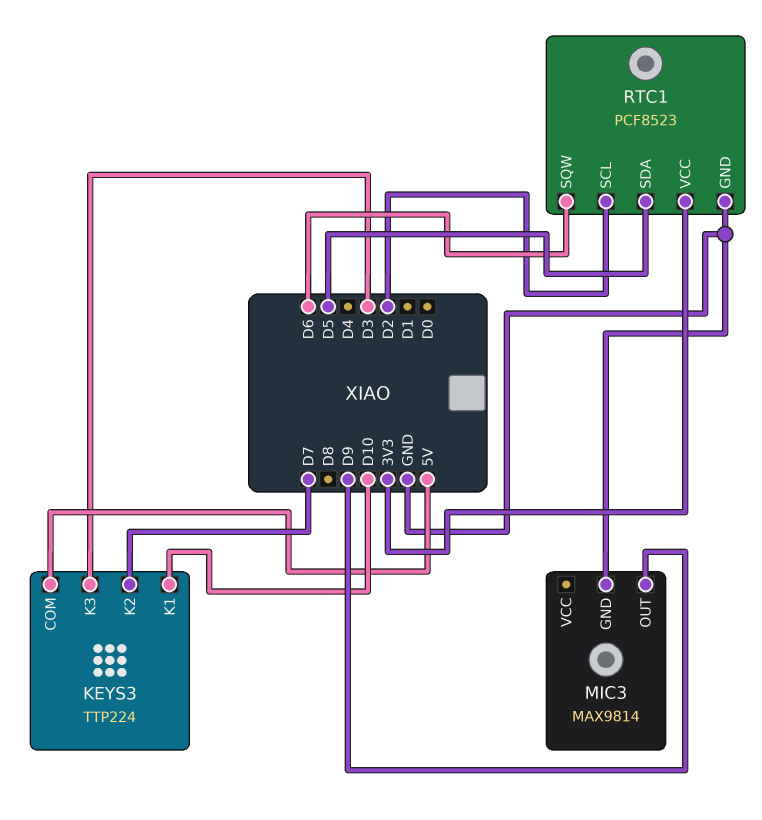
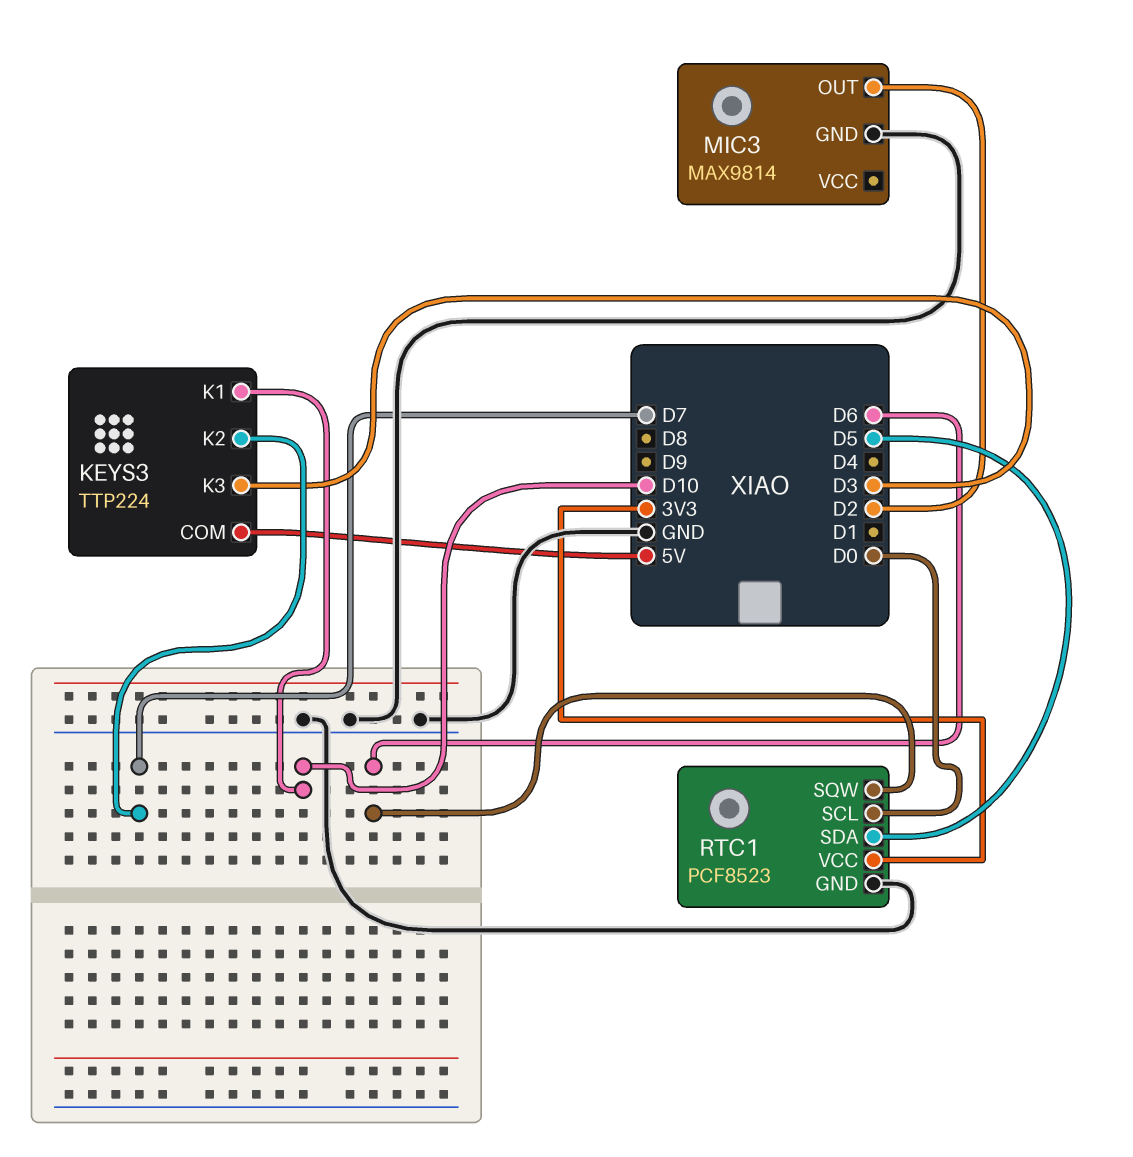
MIC3 pin OUT: D9 -> D2
RTC1 pin SCL: D2 -> D0

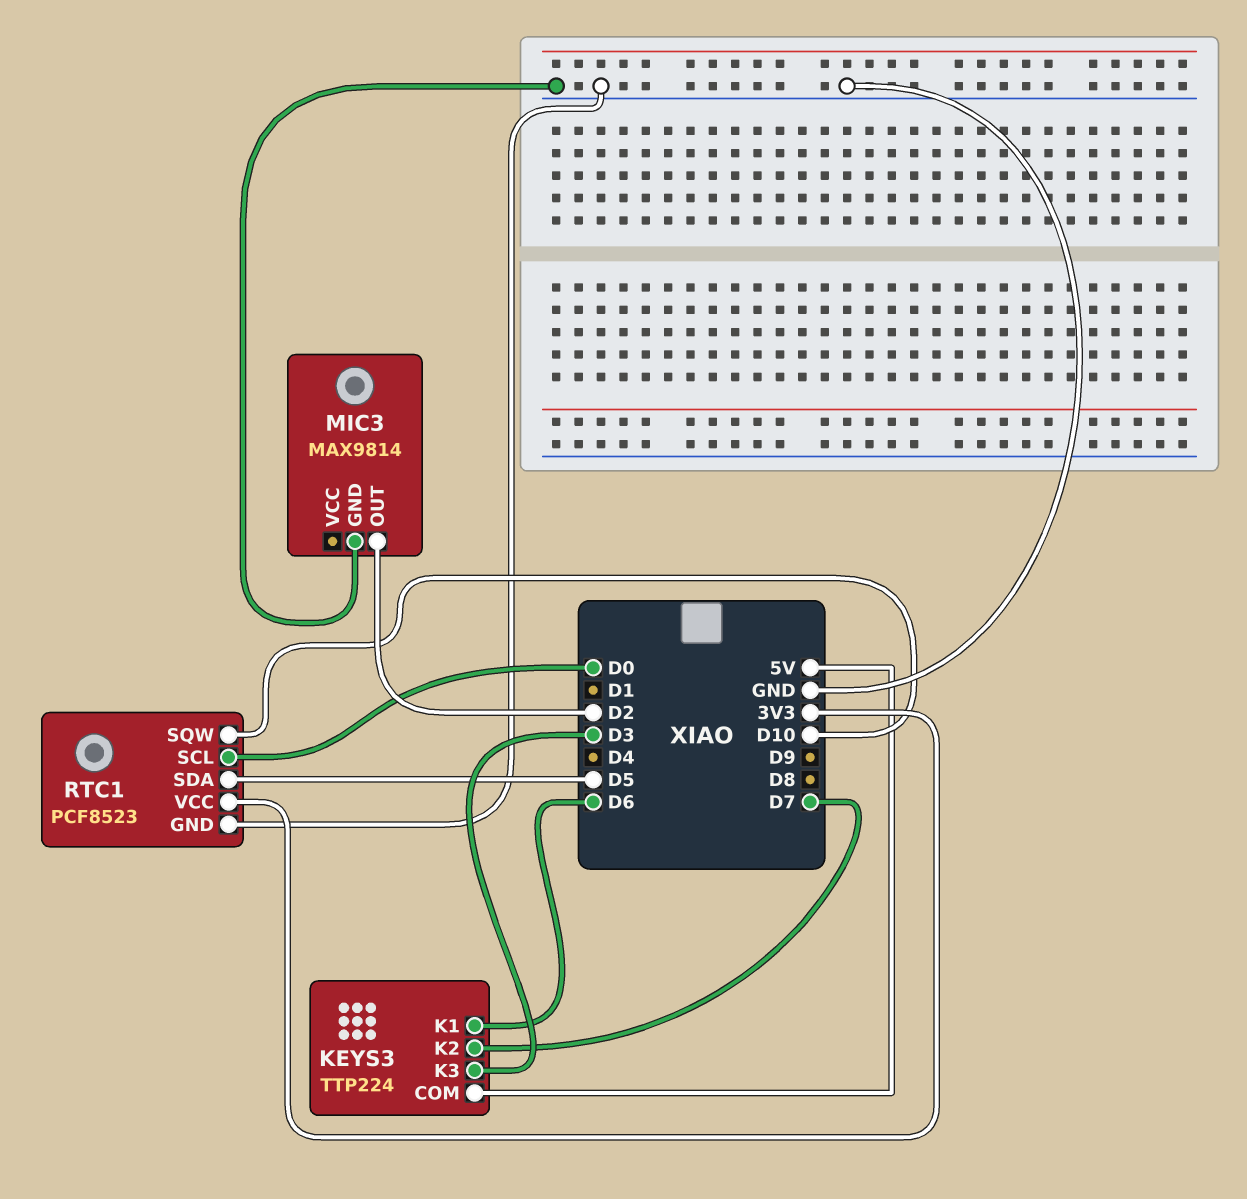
KEYS3 pin K1: D10 -> D6
RTC1 pin SQW: D6 -> D10

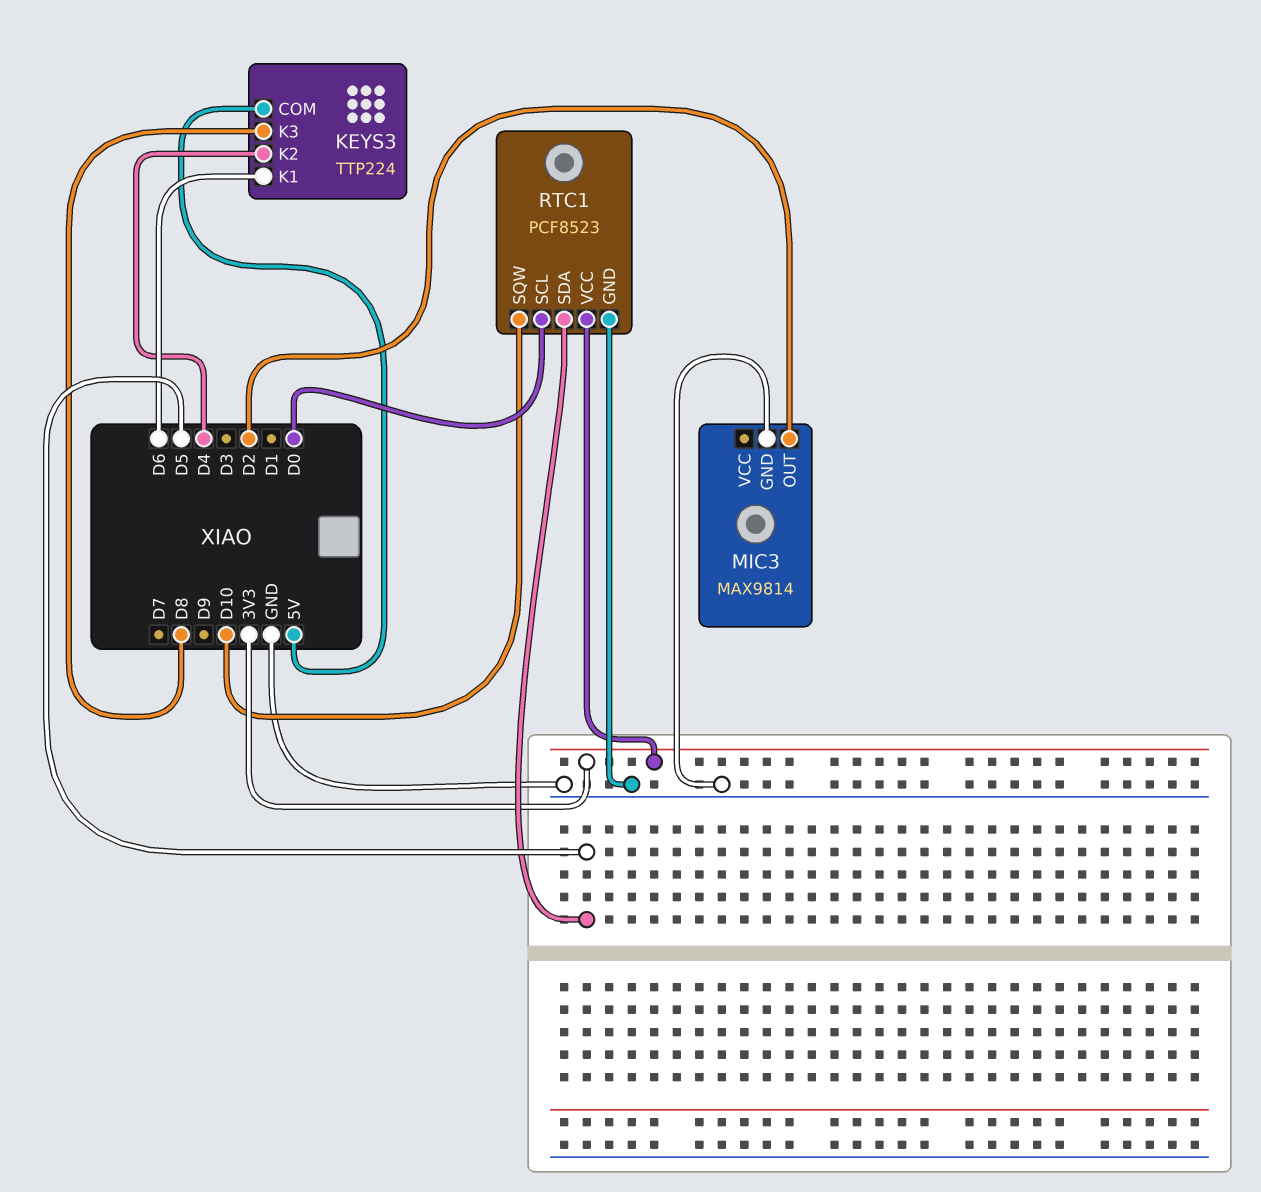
KEYS3 pin K2: D7 -> D4
KEYS3 pin K3: D3 -> D8

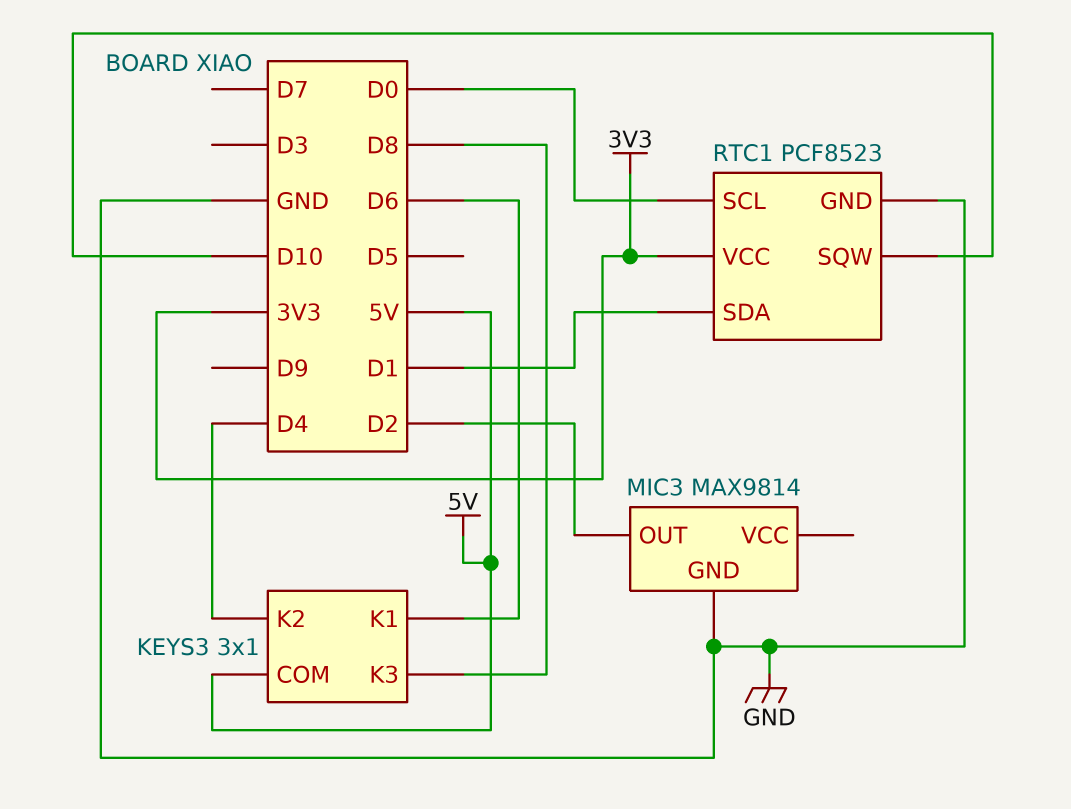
KEYS3: TTP224 -> 3x1
RTC1 pin SDA: D5 -> D1

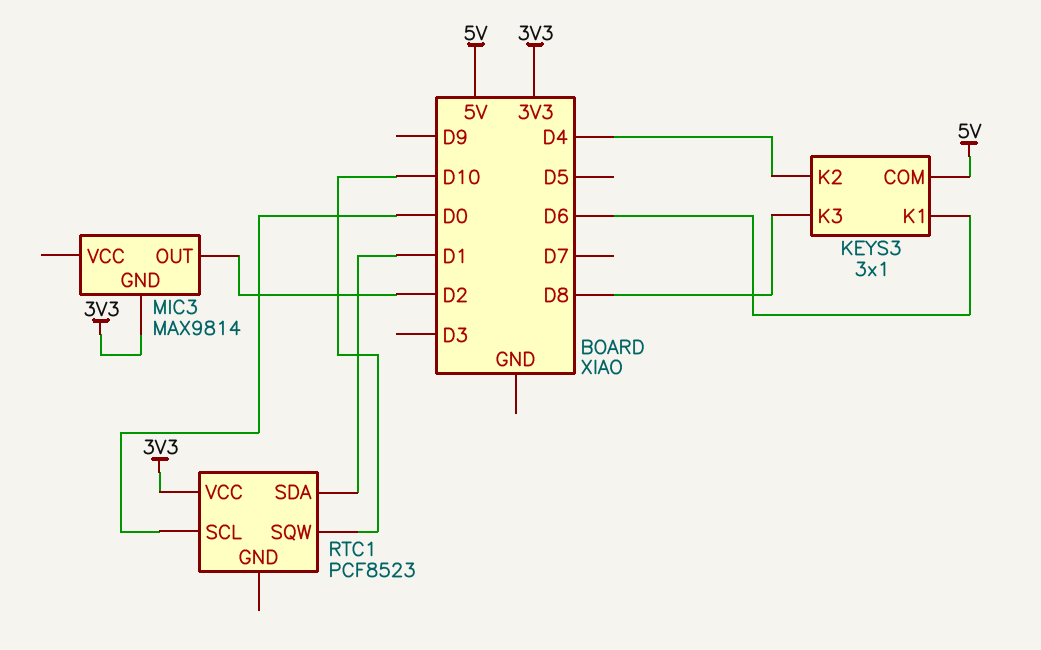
MIC3 pin GND: GND -> 3V3
RTC1 pin GND: GND -> none

